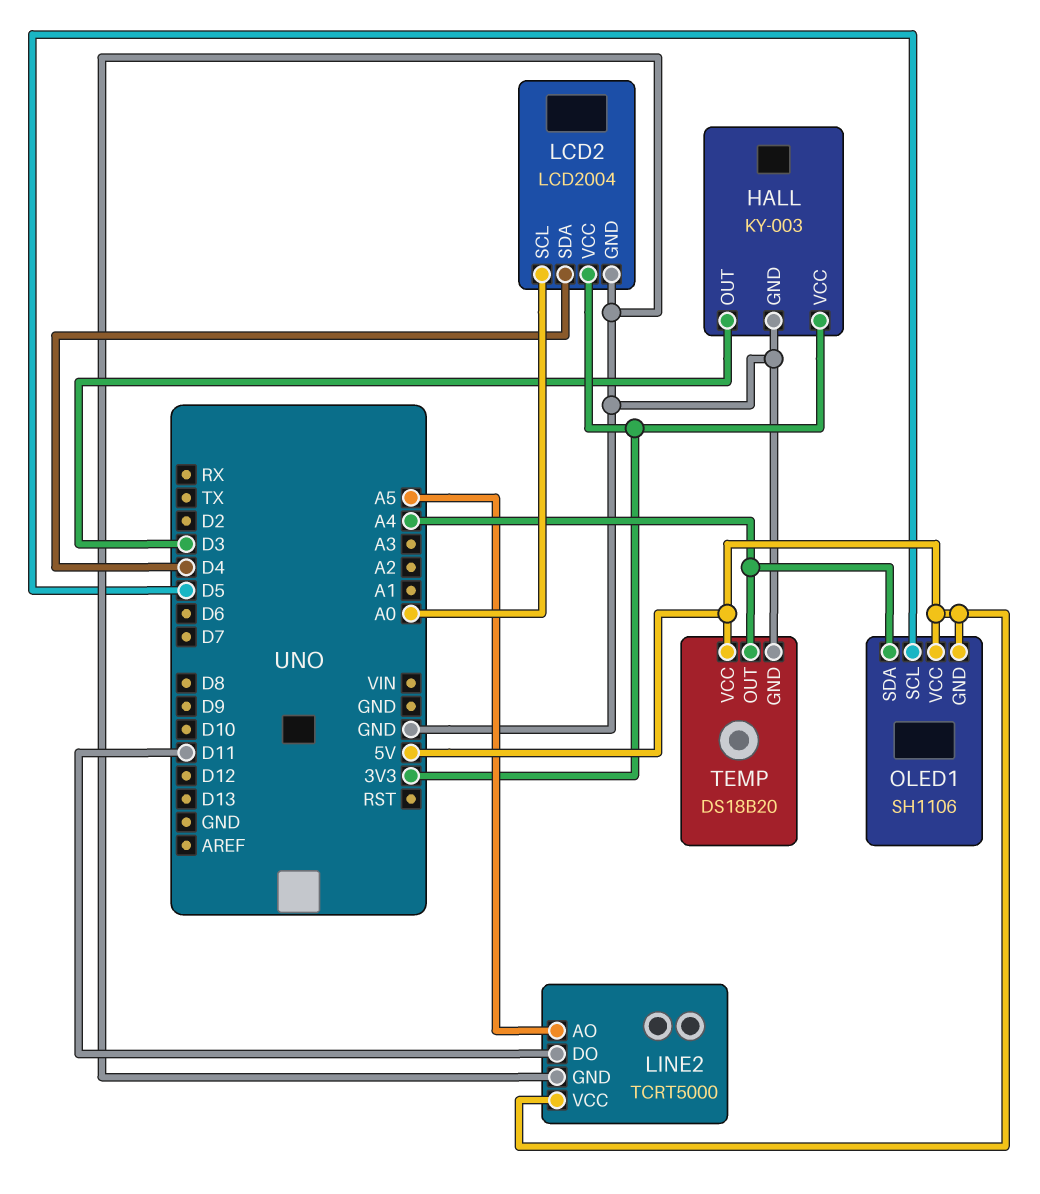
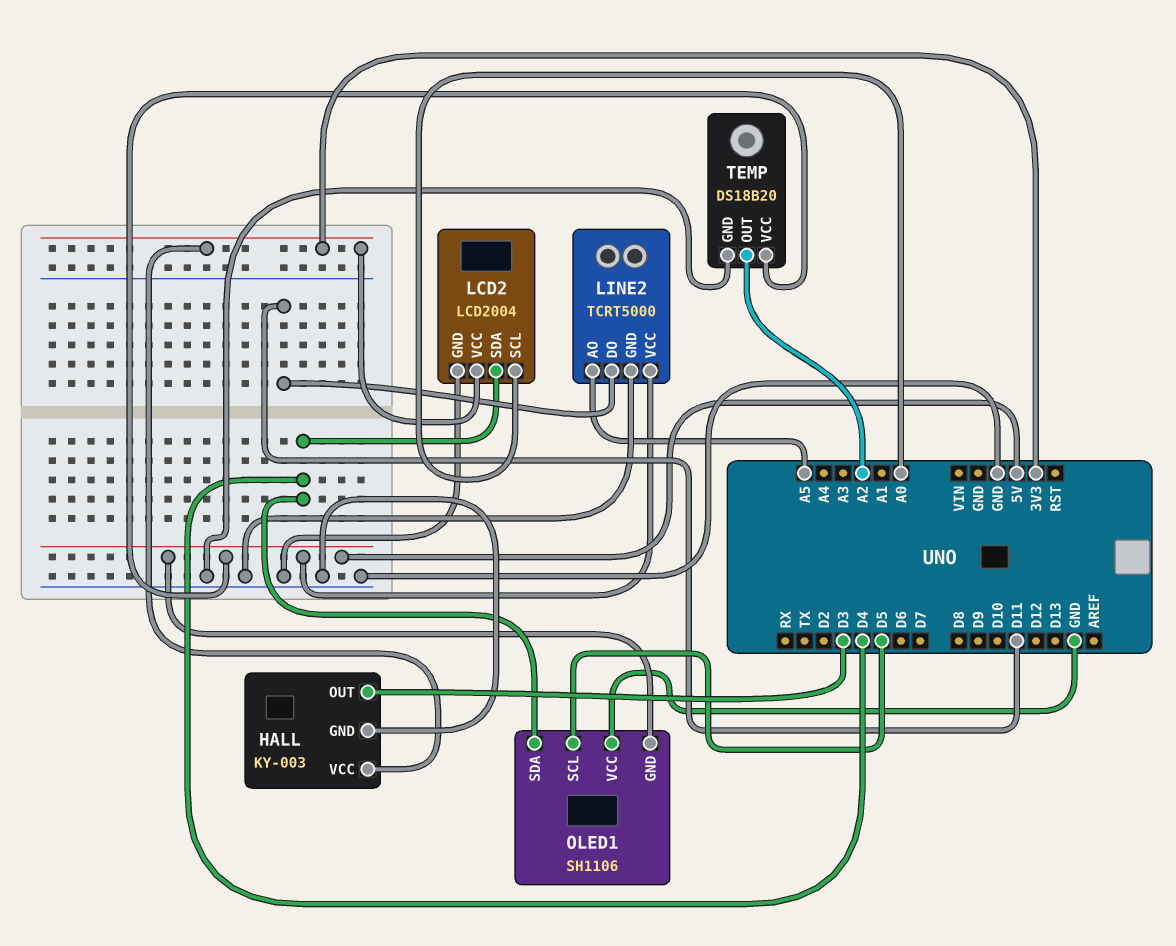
OLED1 pin SDA: A4 -> D4
OLED1 pin VCC: 5V -> GND
TEMP pin OUT: A4 -> A2

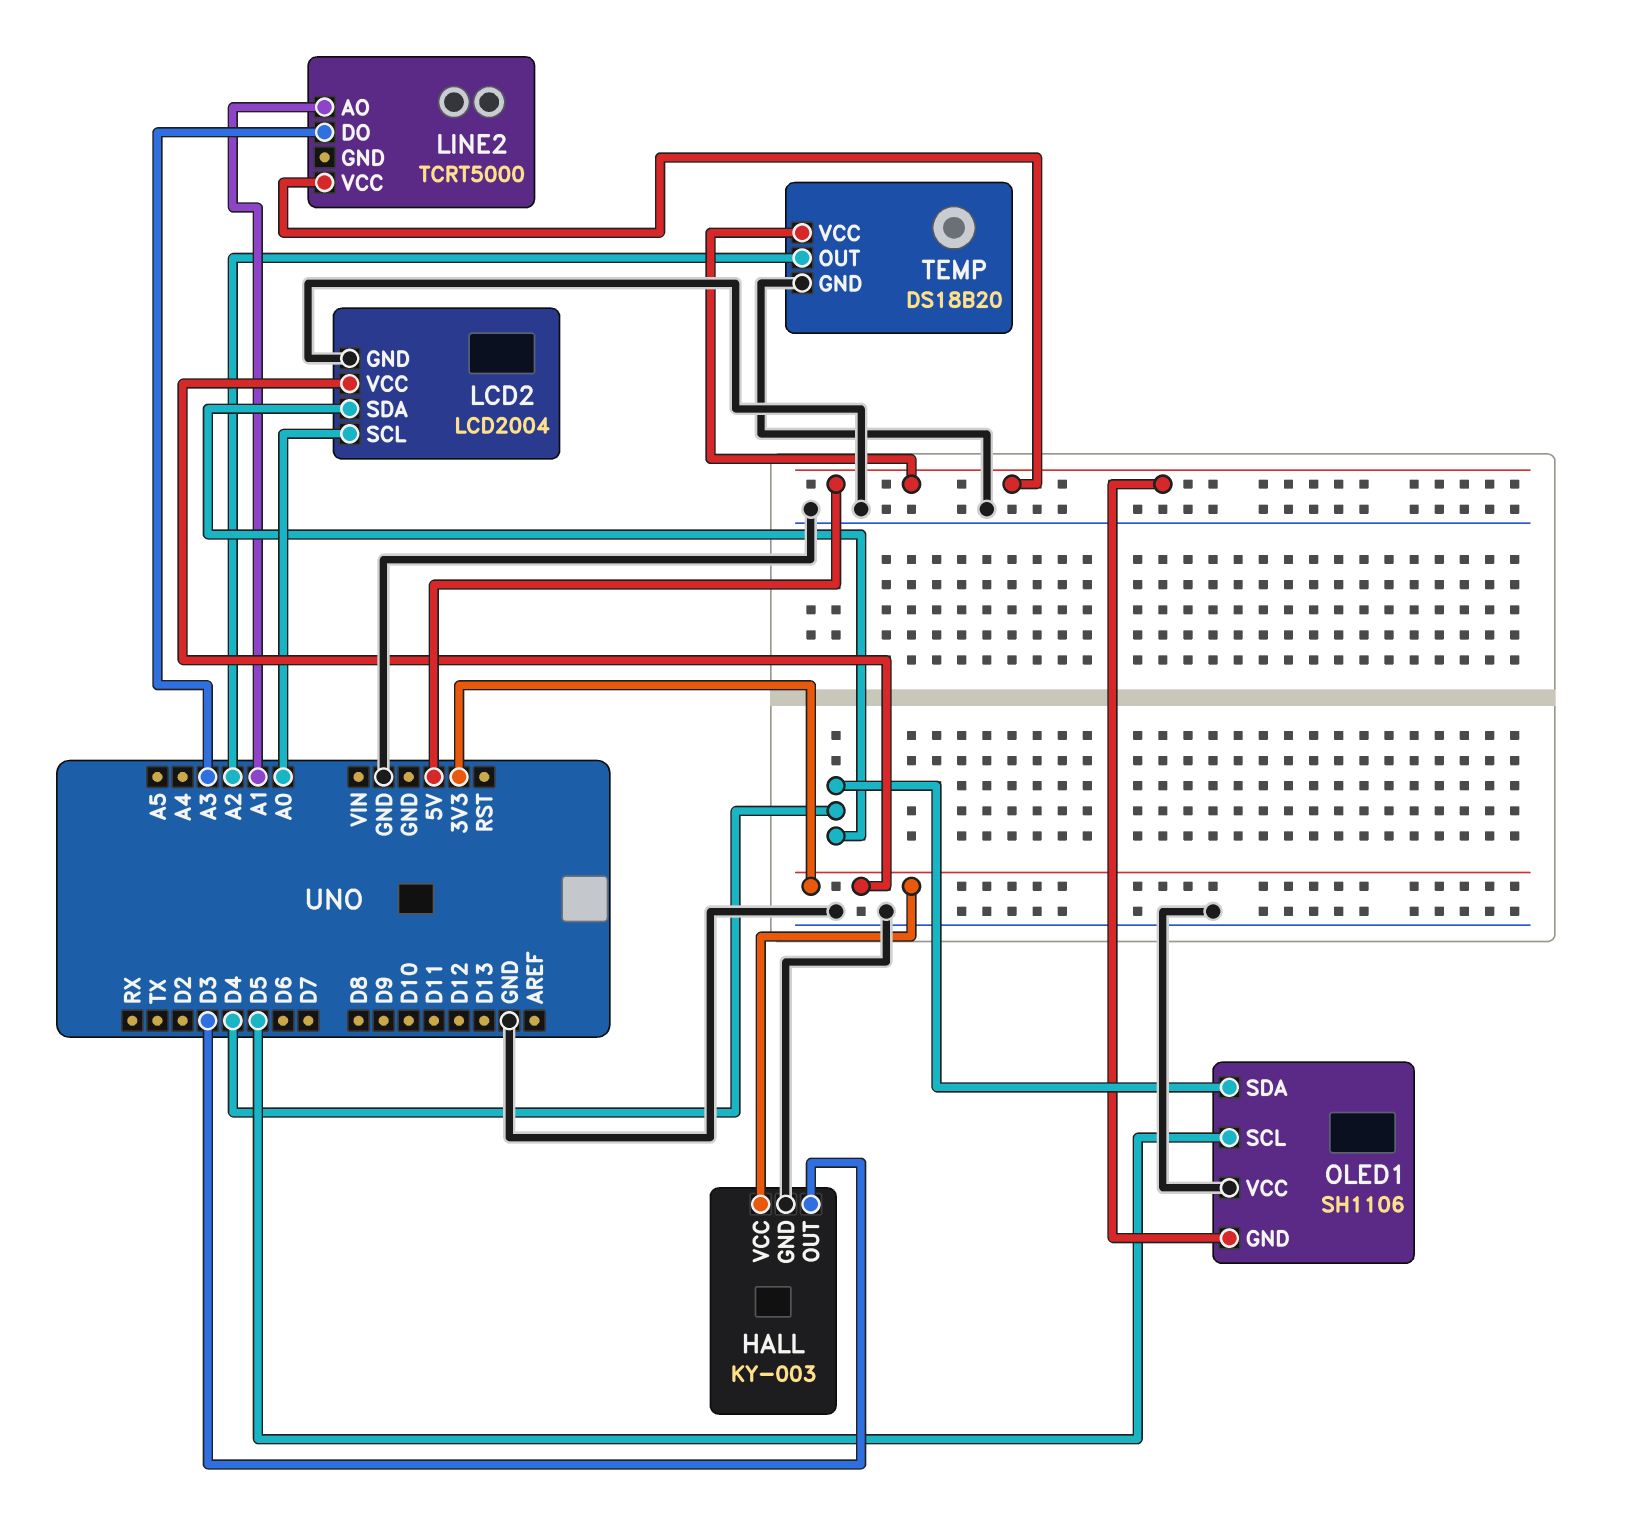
LINE2 pin AO: A5 -> A1
LINE2 pin DO: D11 -> A3
LINE2 pin GND: GND -> none

